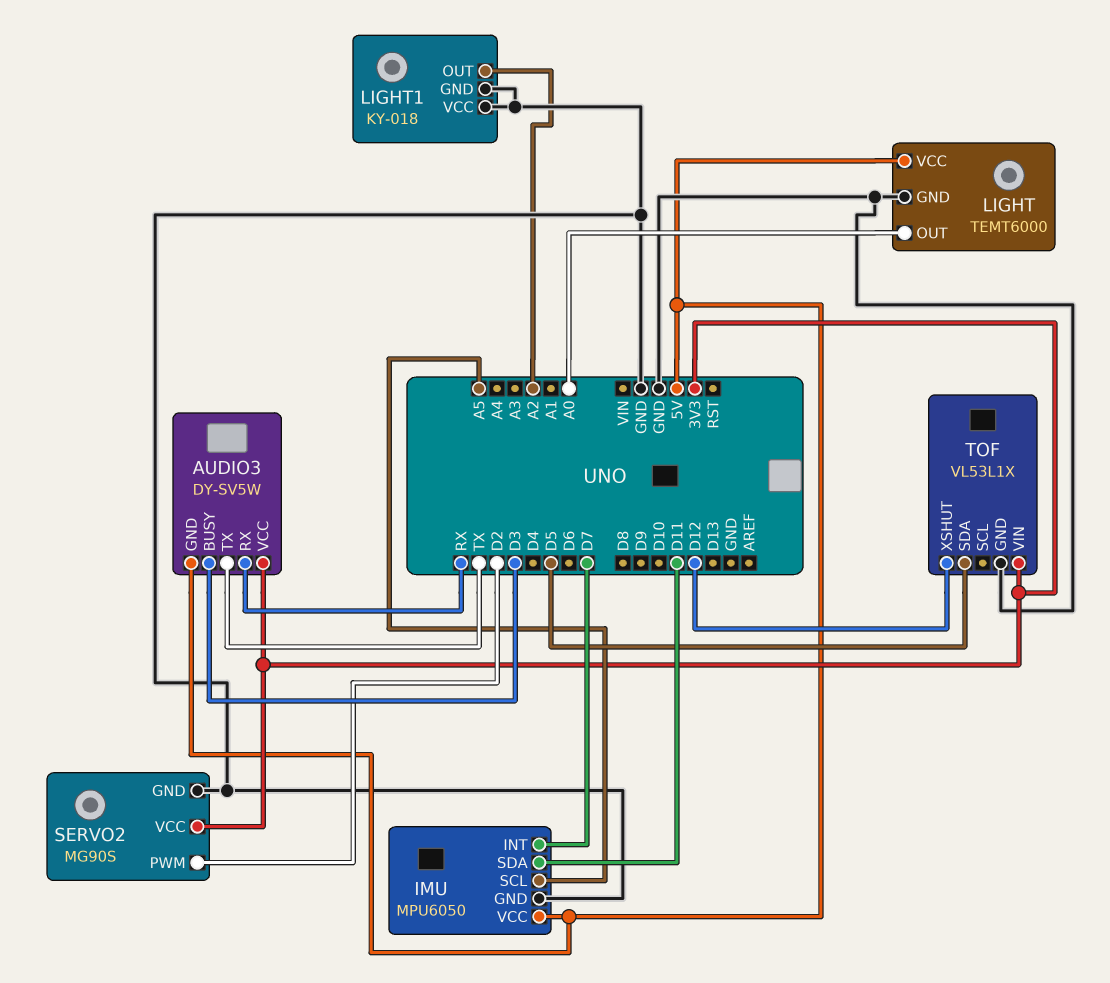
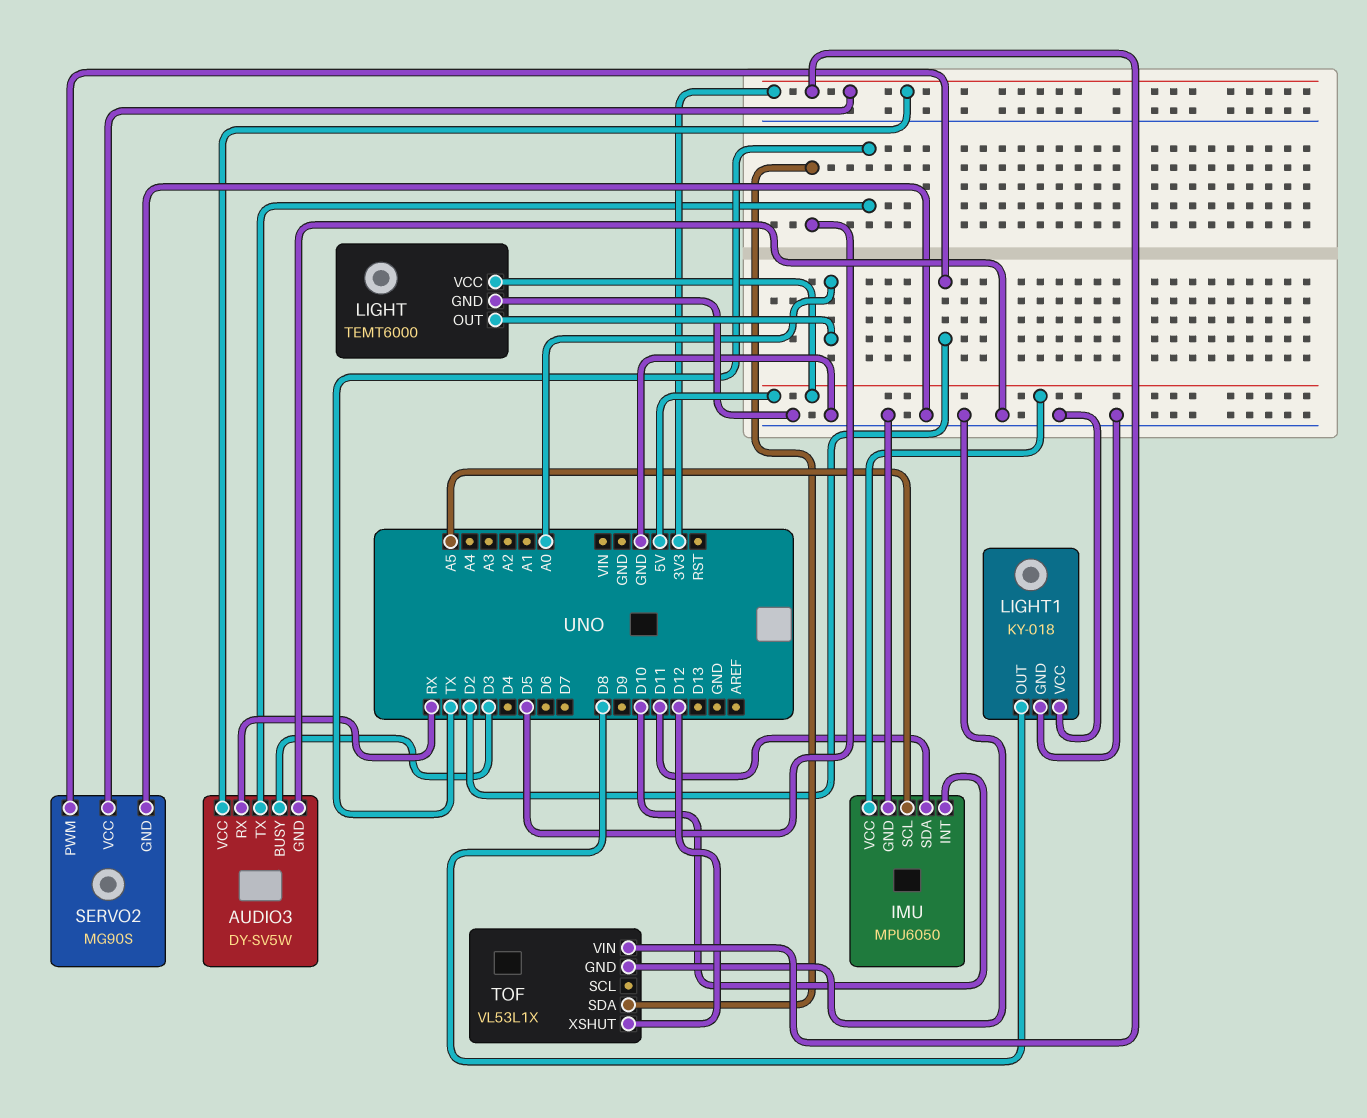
AUDIO3 pin GND: 5V -> GND
IMU pin INT: D7 -> D10
LIGHT1 pin OUT: A2 -> D8

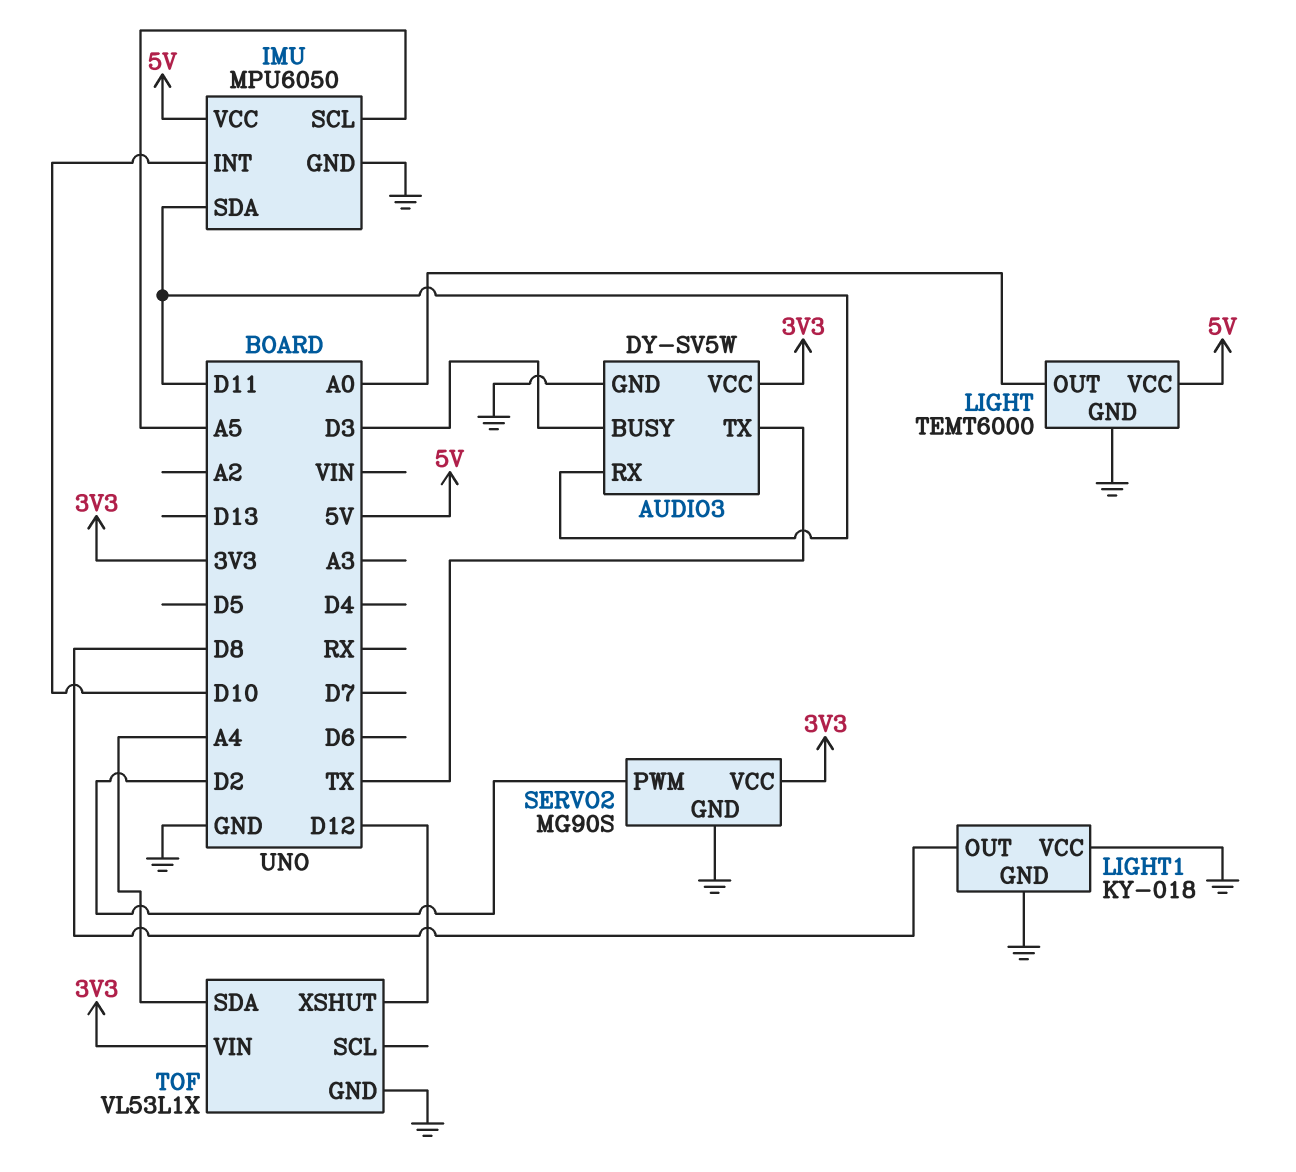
AUDIO3 pin RX: RX -> D11
TOF pin SDA: D5 -> A4

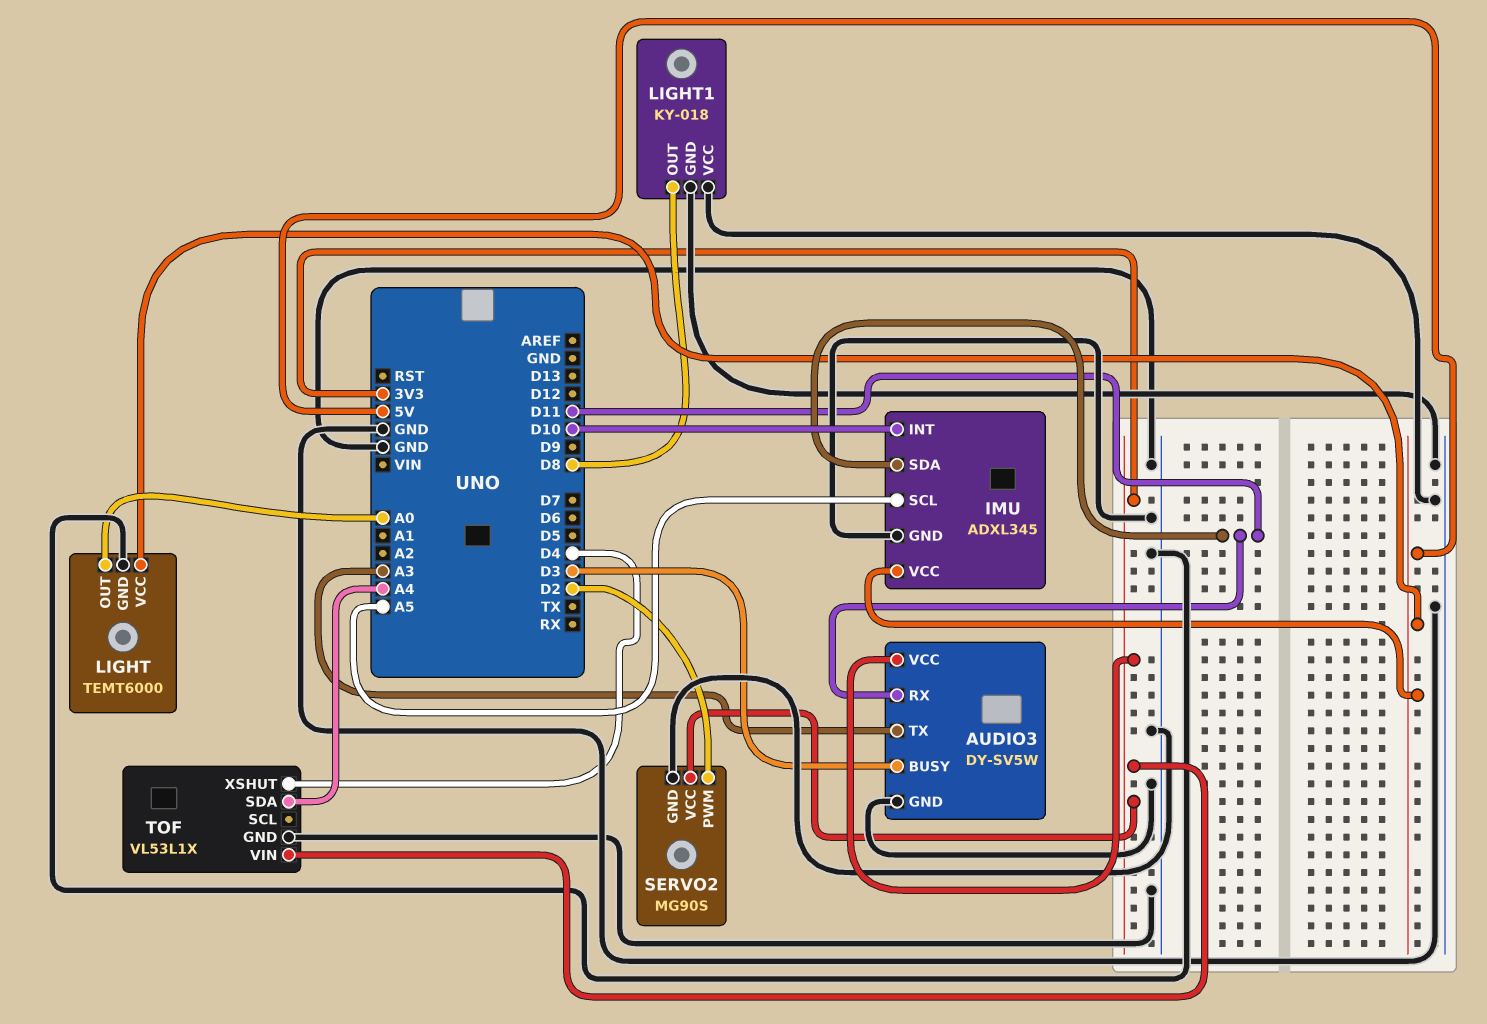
AUDIO3 pin TX: TX -> A3
IMU: MPU6050 -> ADXL345
TOF pin XSHUT: D12 -> D4

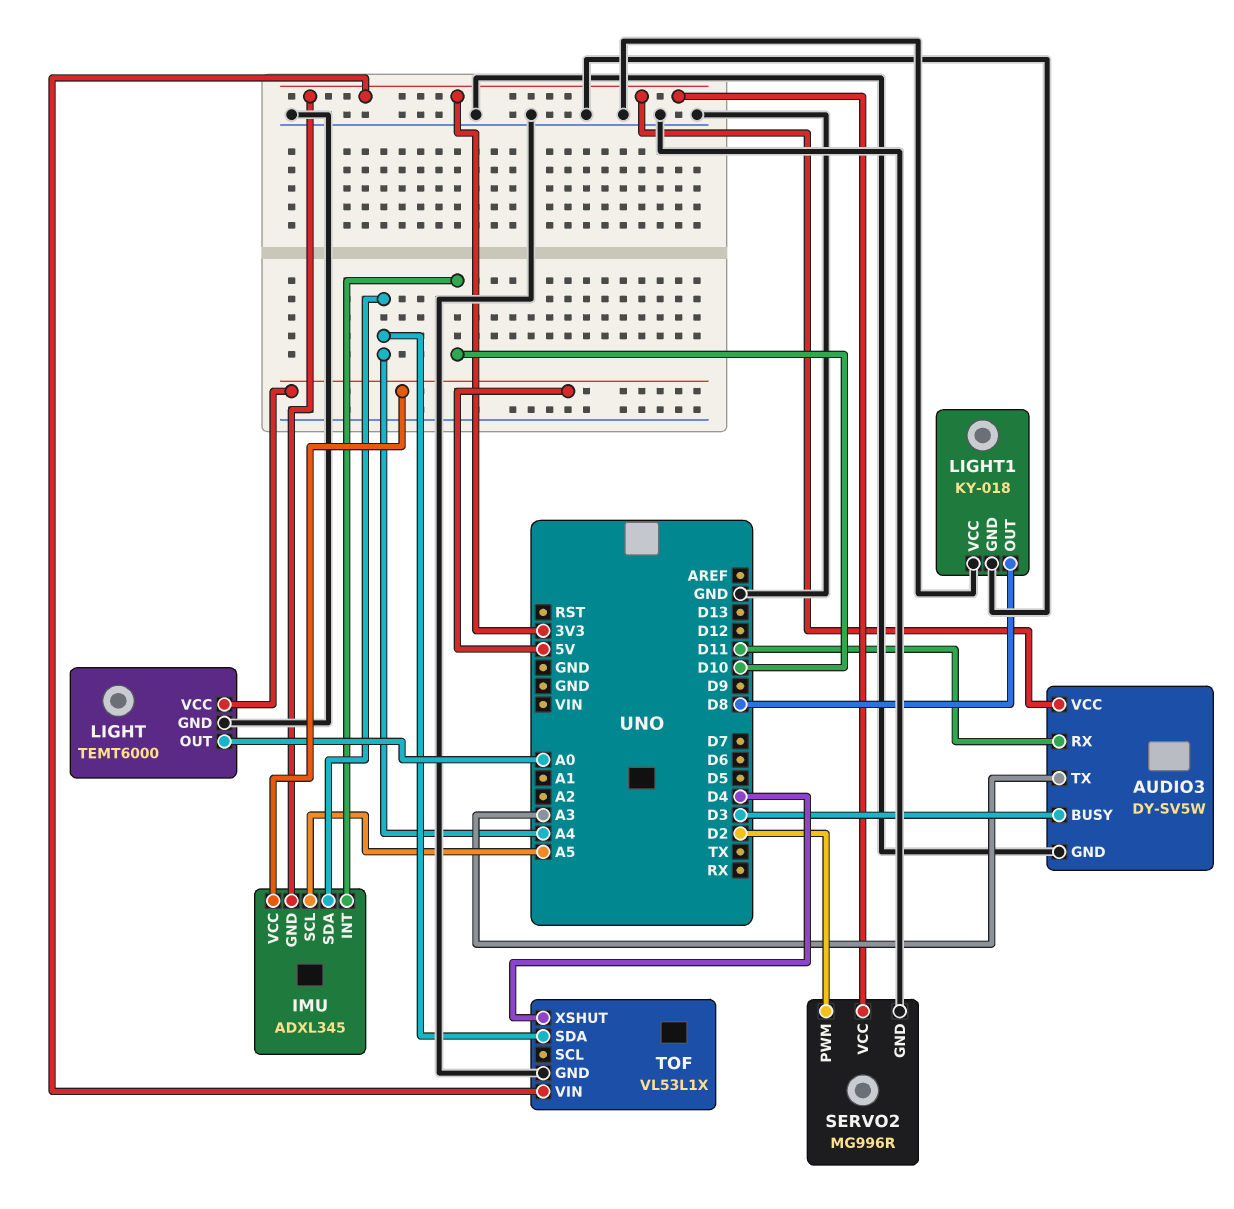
IMU pin GND: GND -> 3V3
IMU pin SDA: D11 -> A4
SERVO2: MG90S -> MG996R

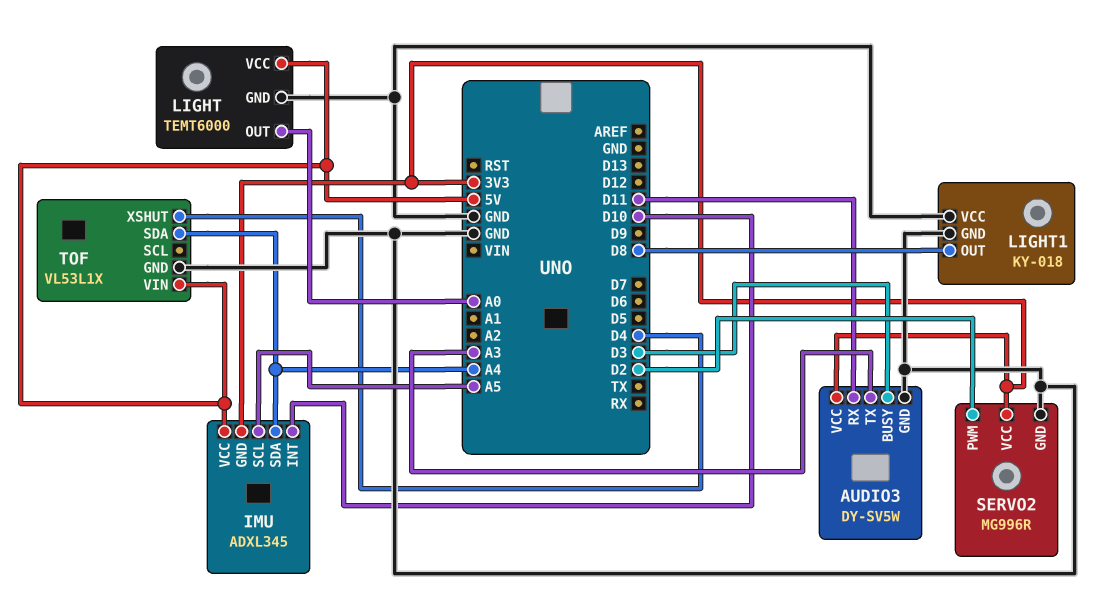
TOF pin VIN: 3V3 -> 5V

